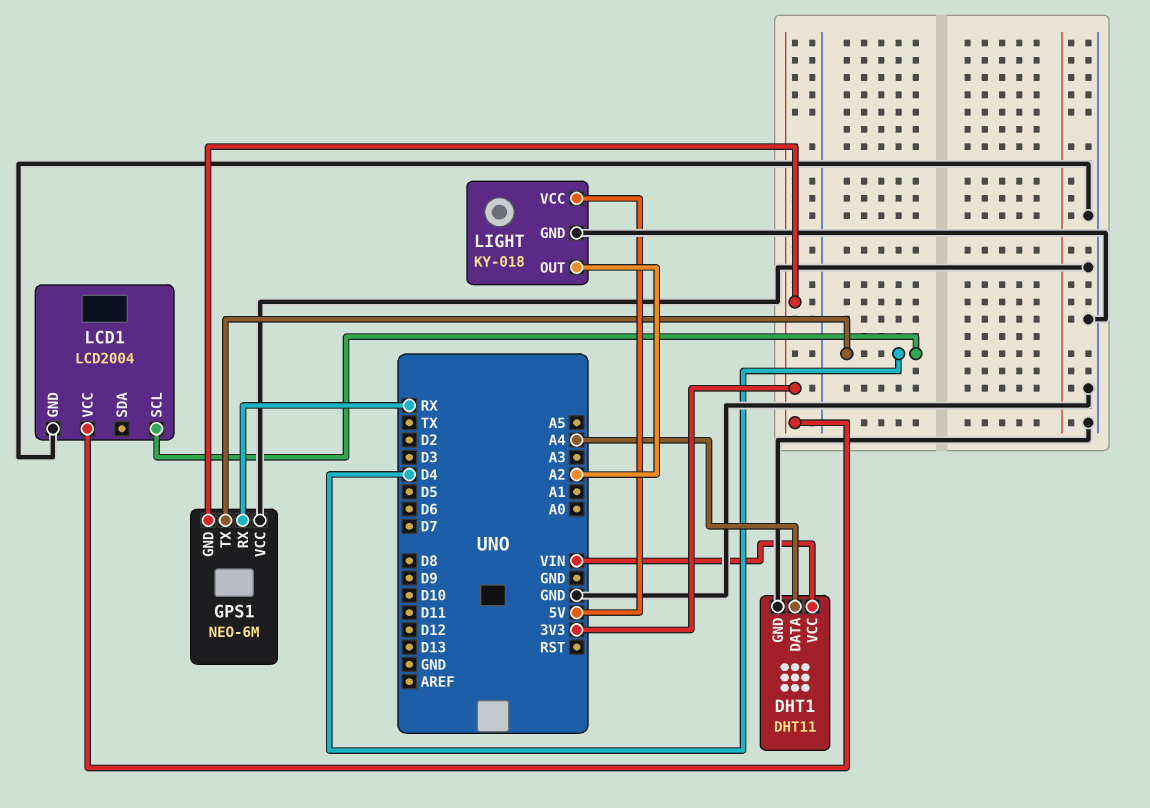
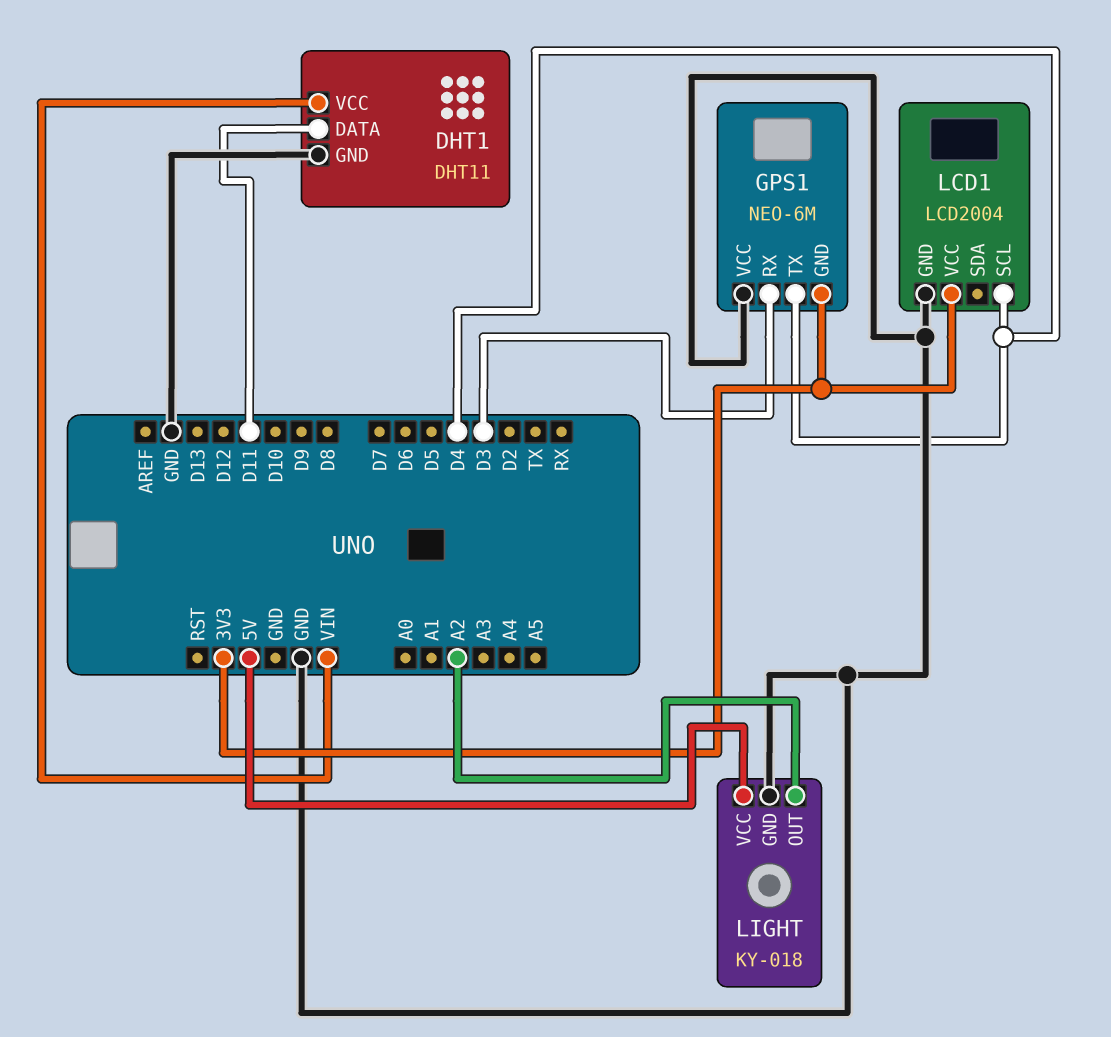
DHT1 pin DATA: A4 -> D11
GPS1 pin RX: RX -> D3

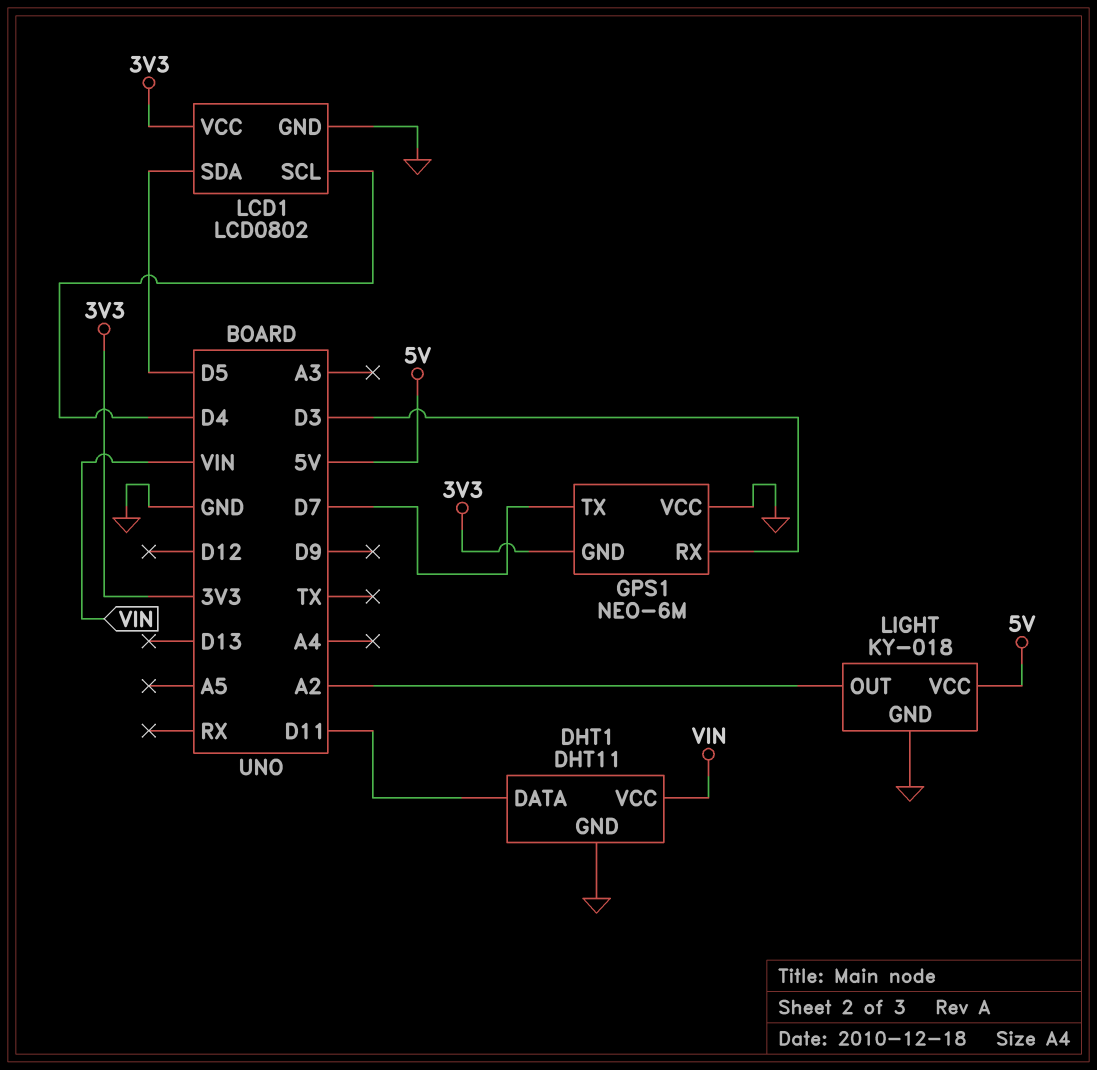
GPS1 pin TX: D4 -> D7
LCD1: LCD2004 -> LCD0802
LCD1 pin SDA: none -> D5

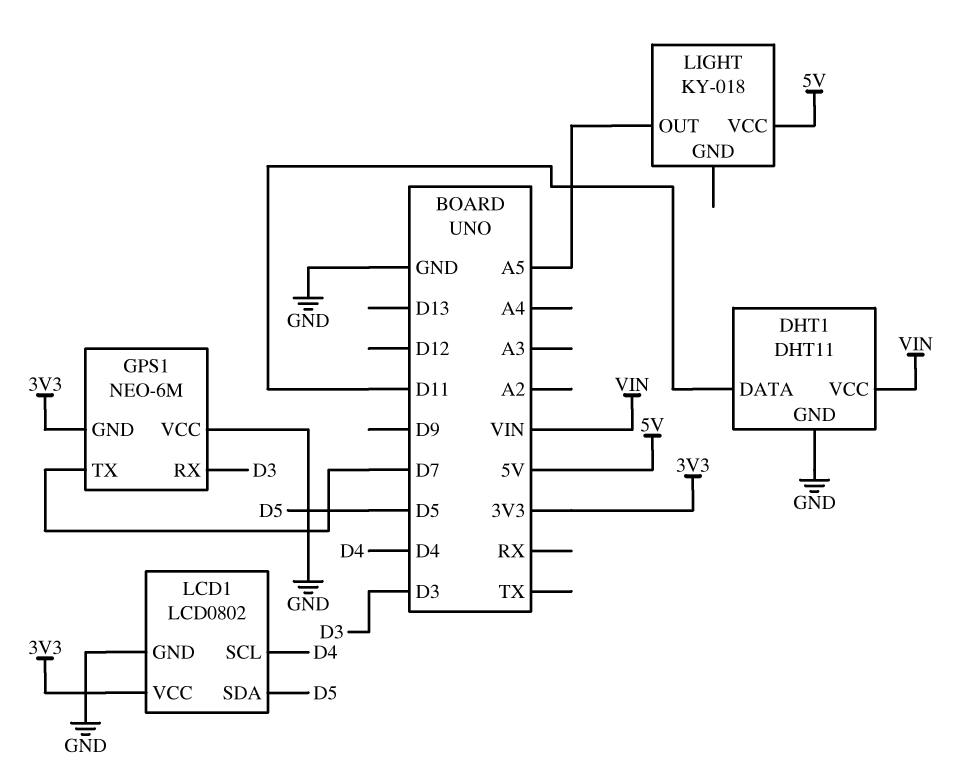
LIGHT pin GND: GND -> none
LIGHT pin OUT: A2 -> A5

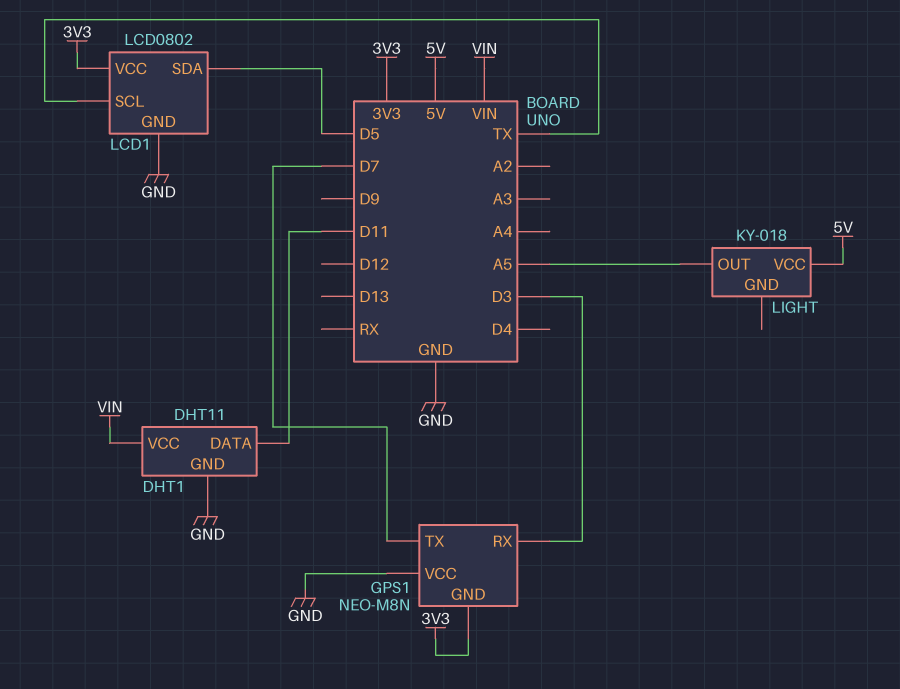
GPS1: NEO-6M -> NEO-M8N
LCD1 pin SCL: D4 -> TX

